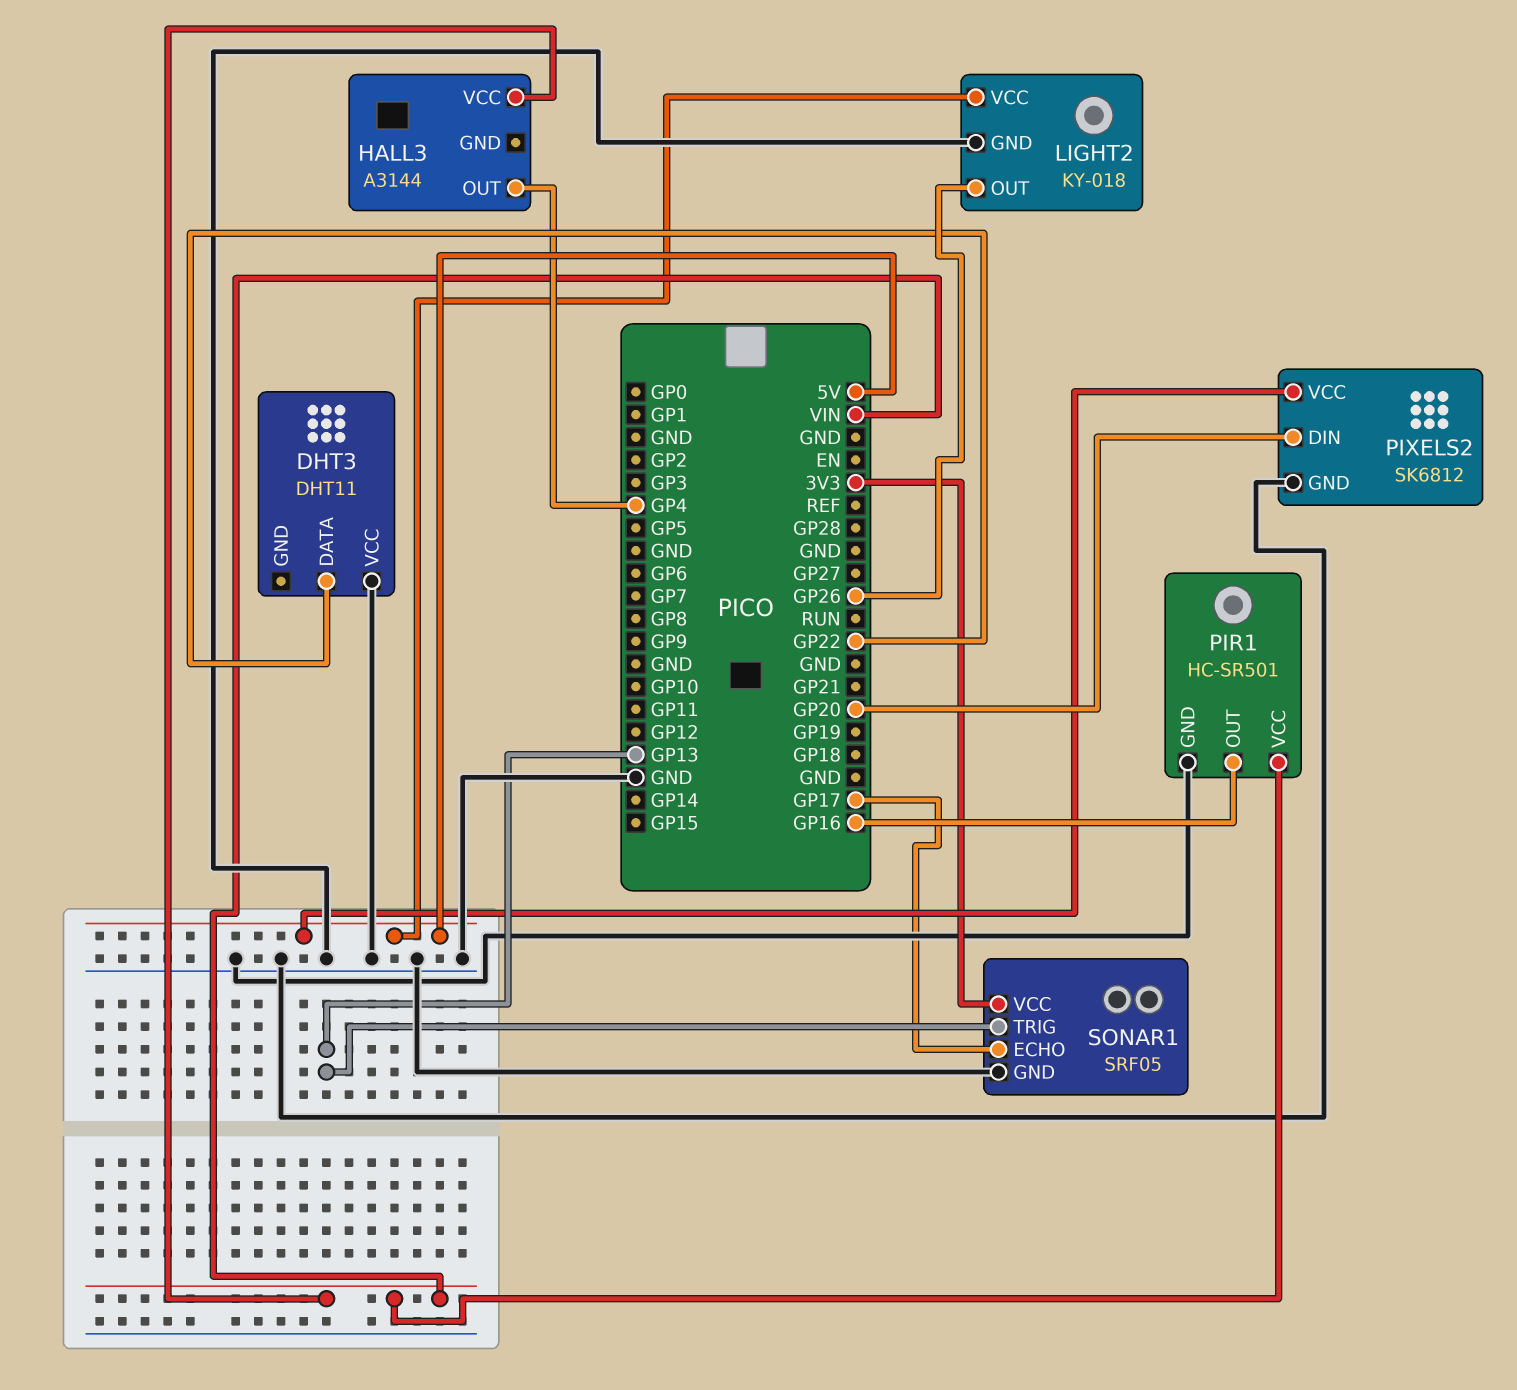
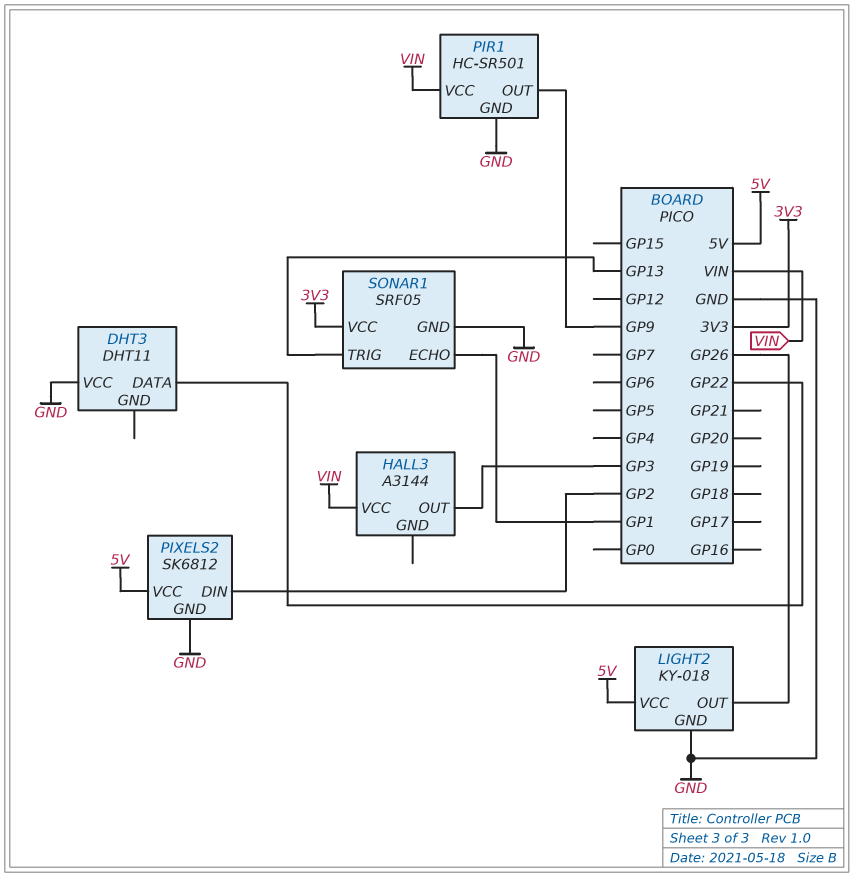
HALL3 pin OUT: GP4 -> GP3
PIR1 pin OUT: GP16 -> GP9
PIXELS2 pin DIN: GP20 -> GP2
SONAR1 pin ECHO: GP17 -> GP1

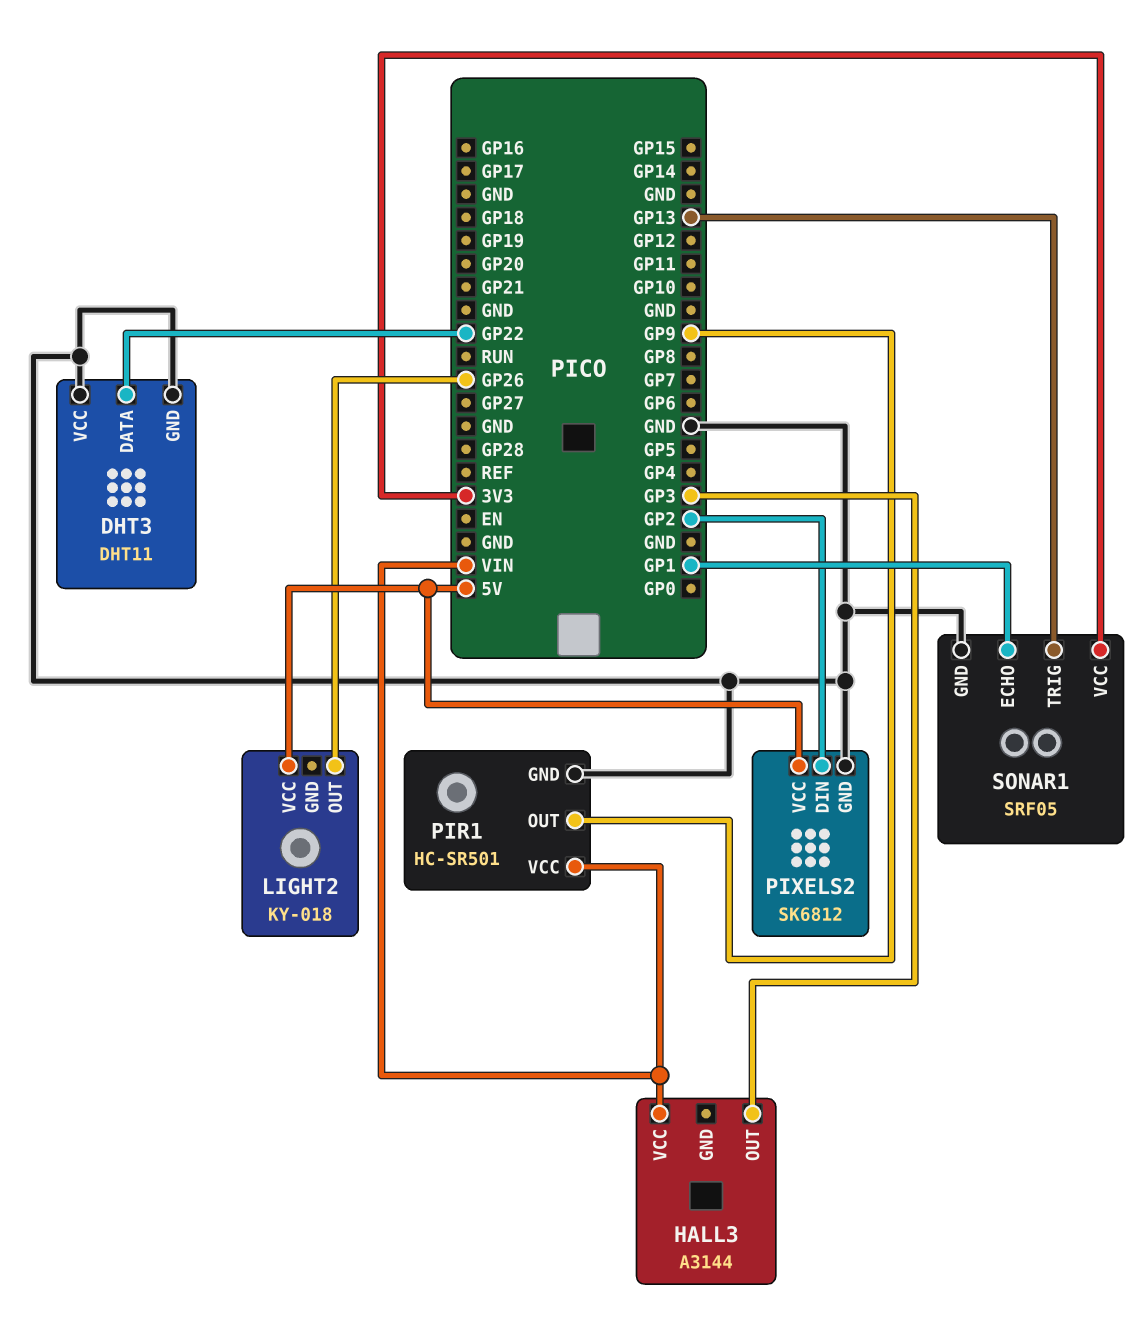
DHT3 pin GND: none -> GND
LIGHT2 pin GND: GND -> none

